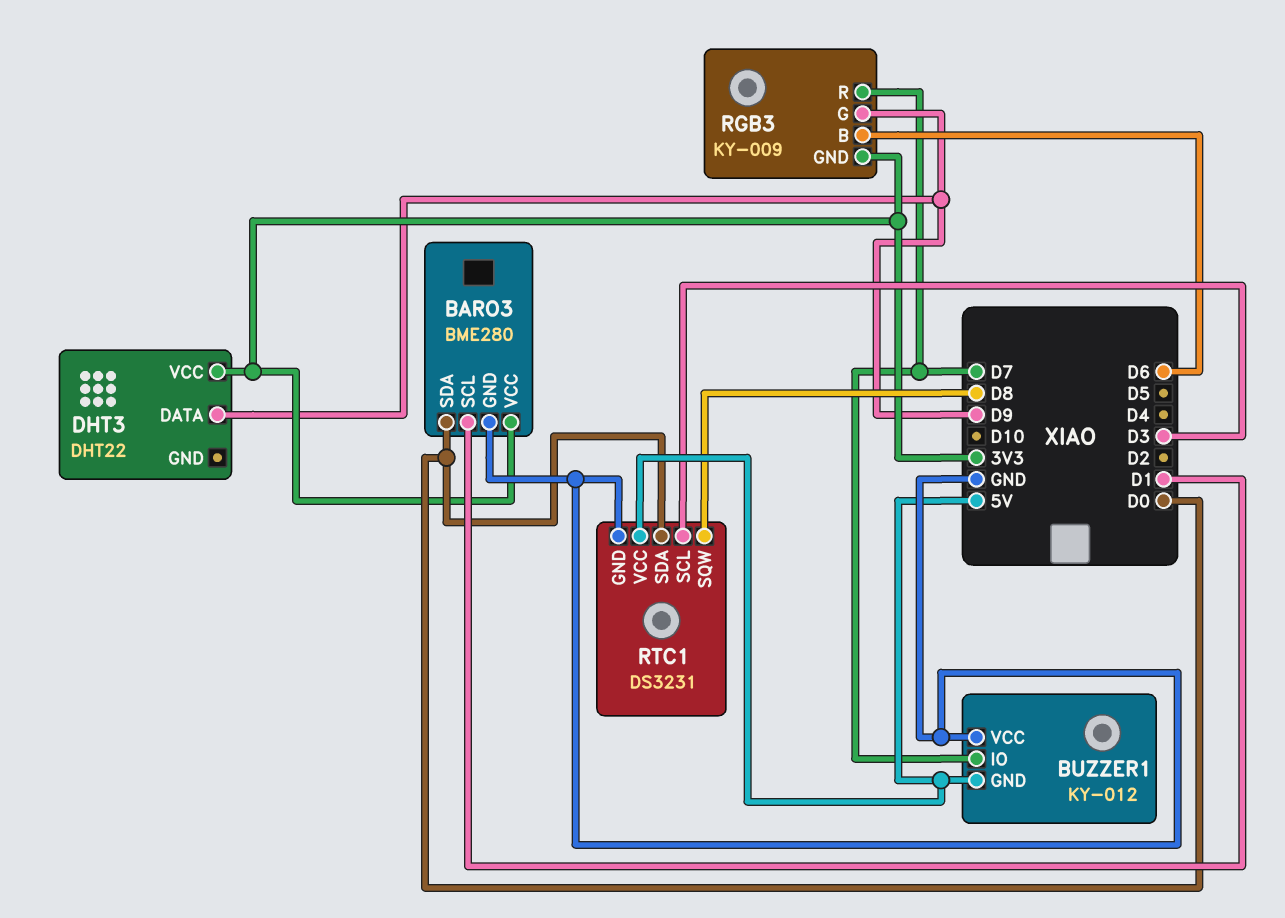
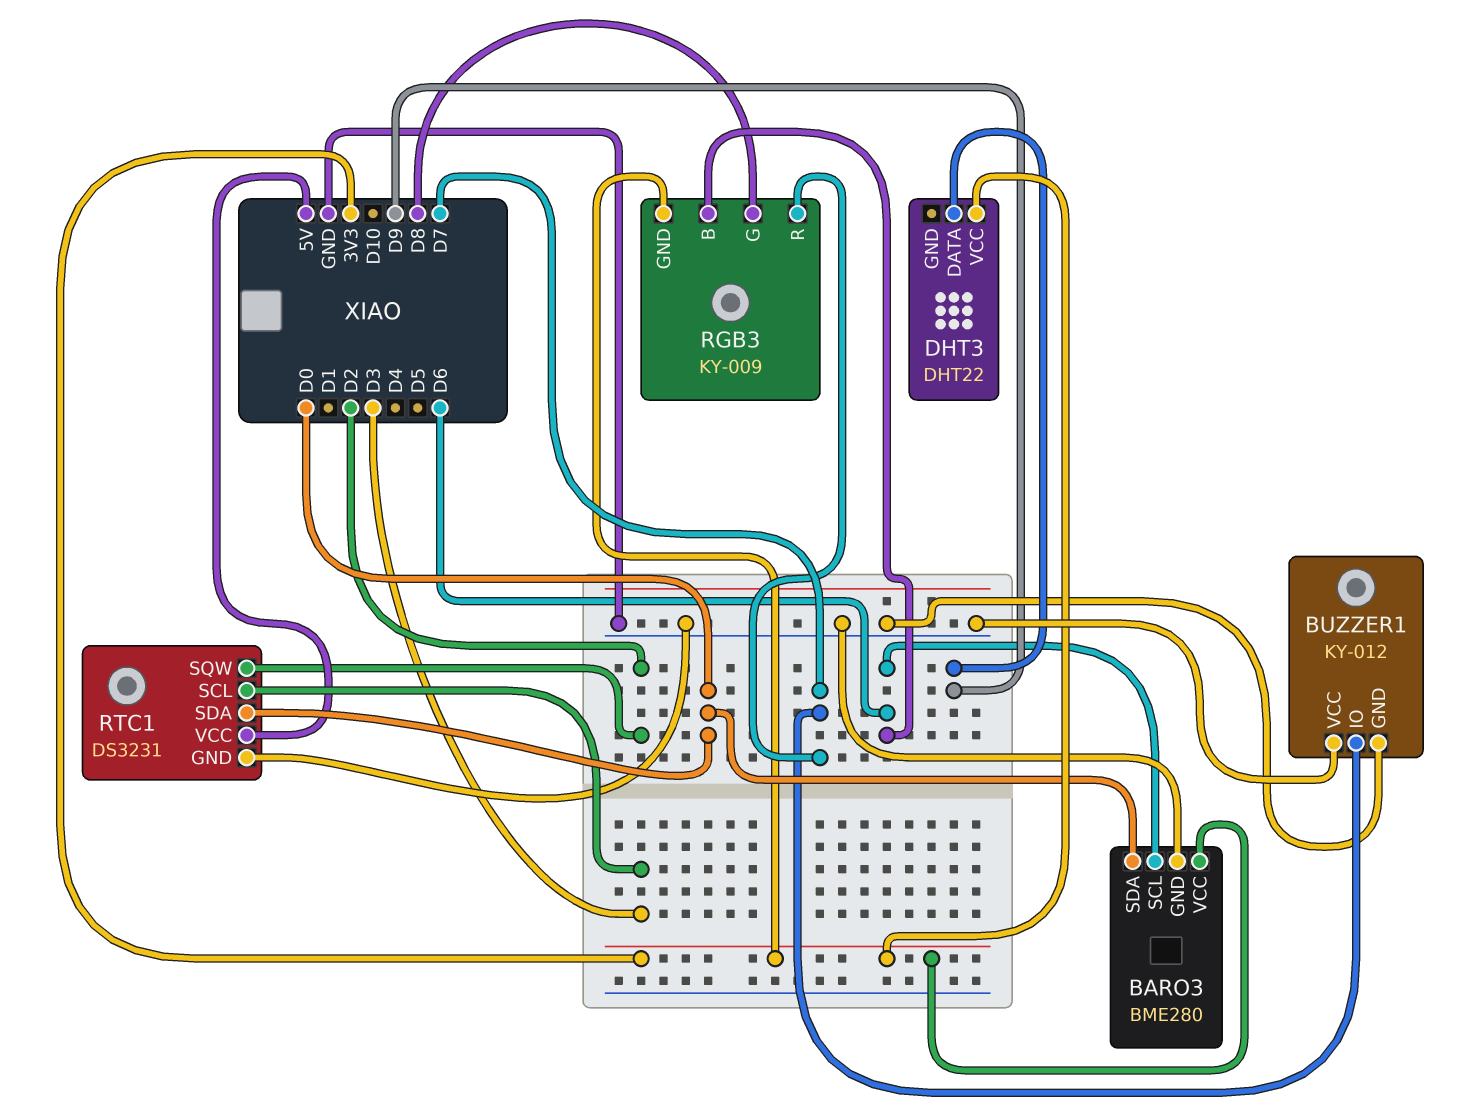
BARO3 pin SCL: D1 -> D6
BUZZER1 pin GND: 5V -> GND
RGB3 pin G: D9 -> D8
RTC1 pin SQW: D8 -> D2

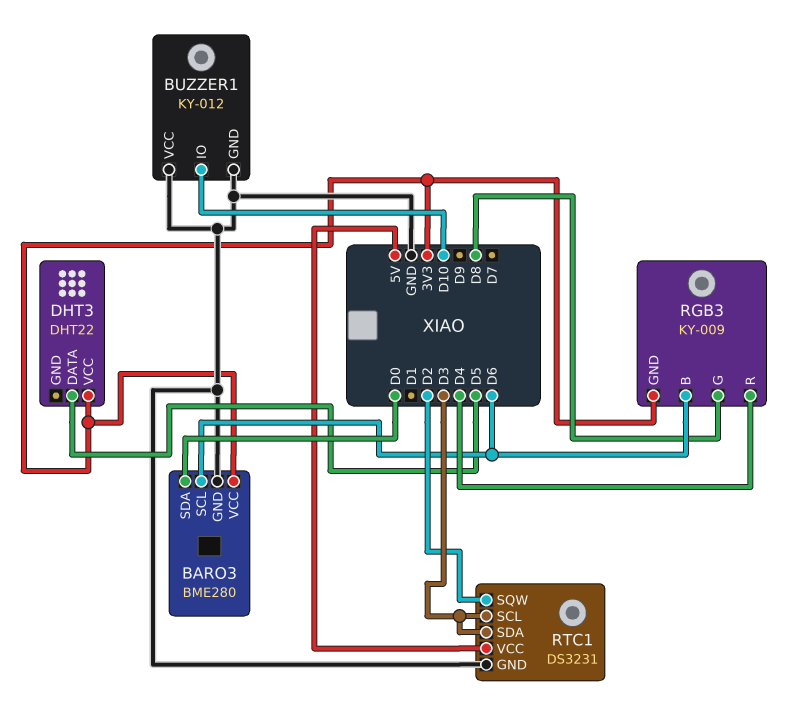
BUZZER1 pin IO: D7 -> D10
DHT3 pin DATA: D9 -> D5
RGB3 pin R: D7 -> D4
RTC1 pin SDA: D0 -> D3

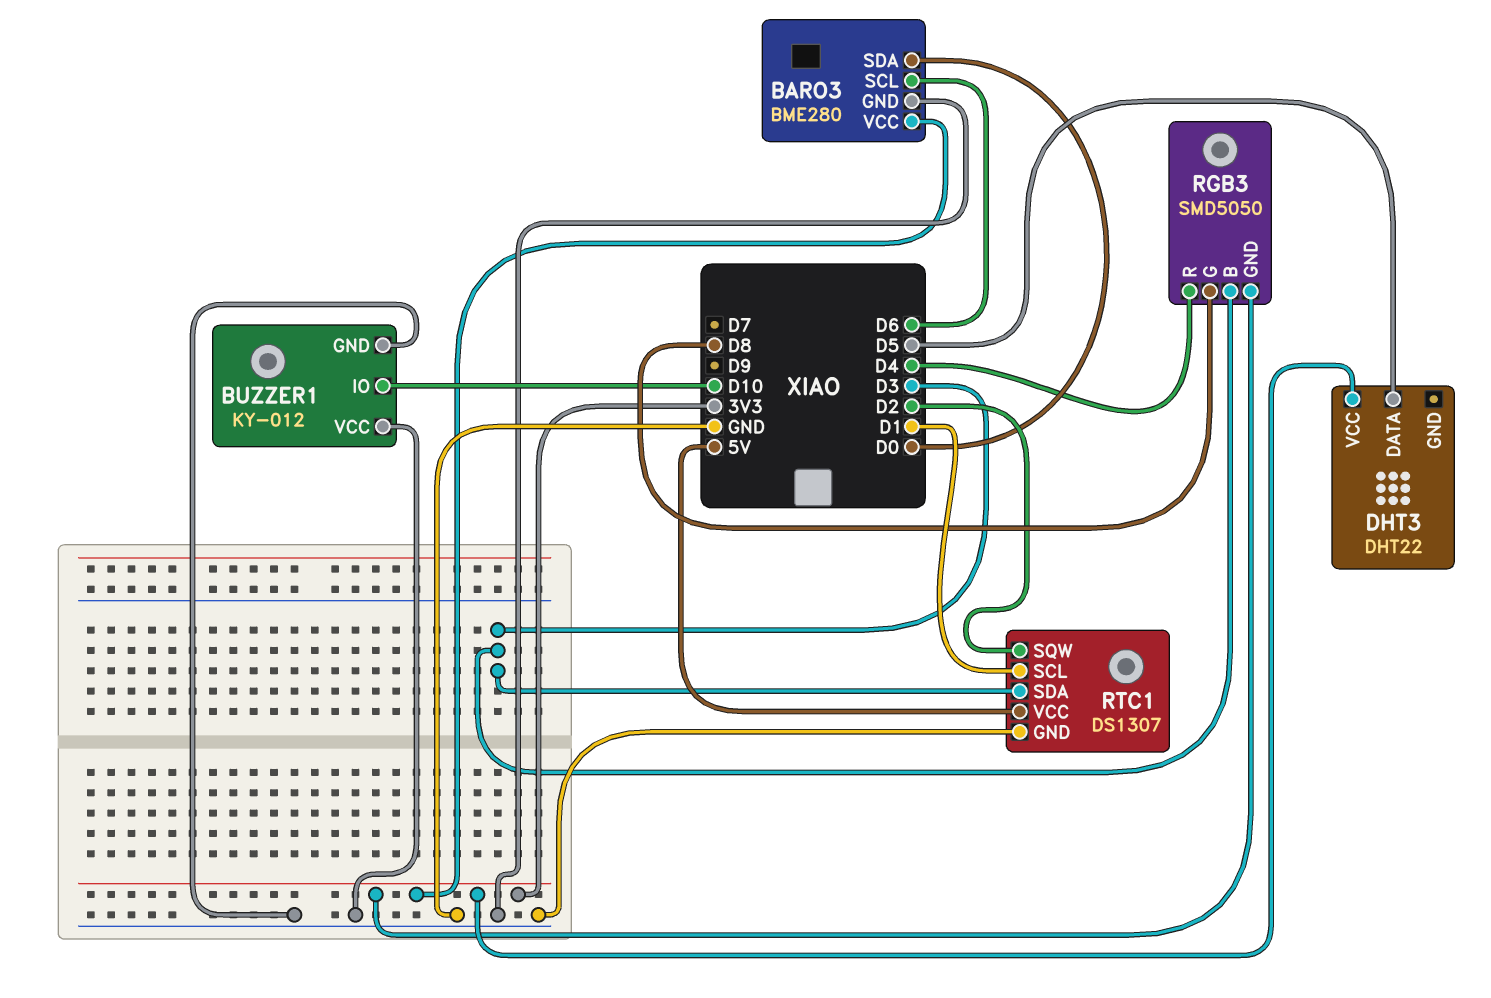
RGB3: KY-009 -> SMD5050
RGB3 pin B: D6 -> D3
RTC1: DS3231 -> DS1307
RTC1 pin SCL: D3 -> D1

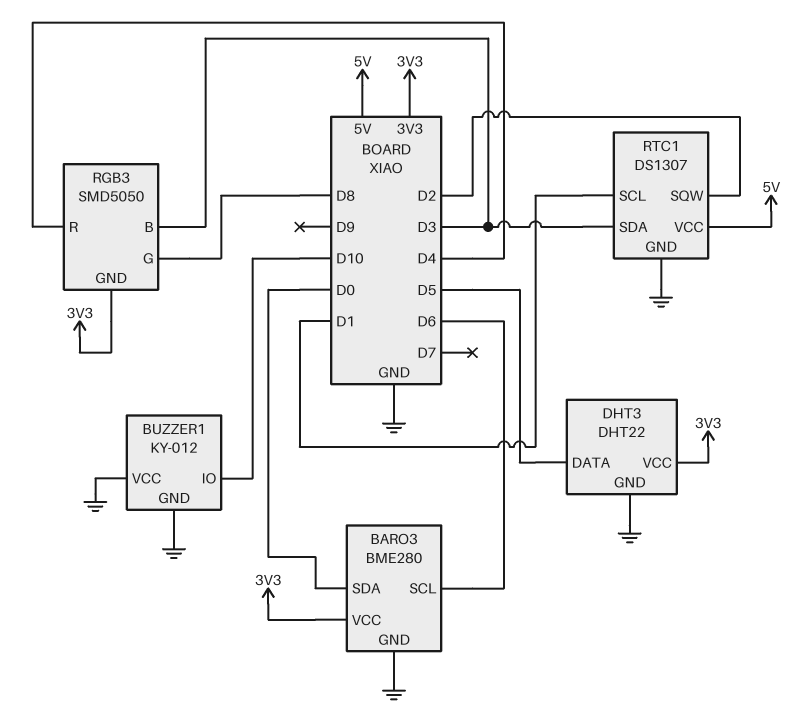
DHT3 pin GND: none -> GND

